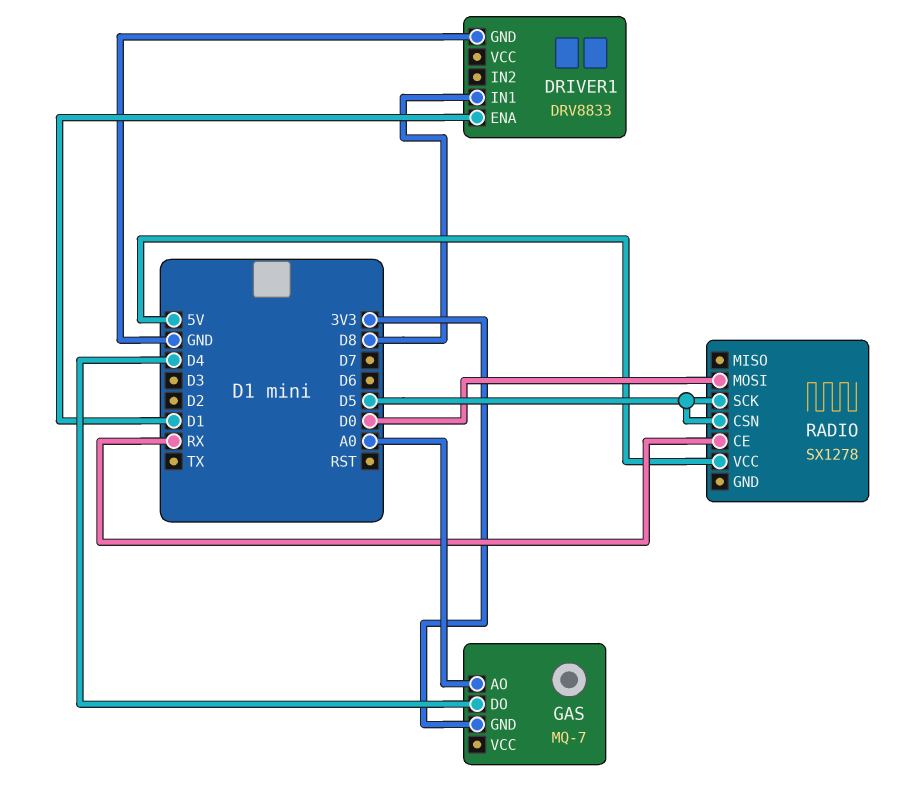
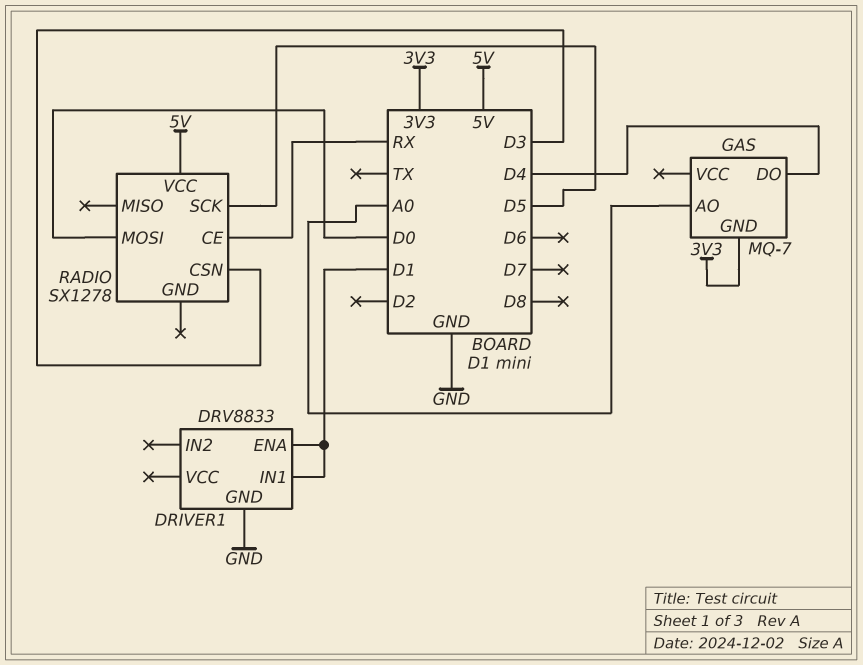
DRIVER1 pin IN1: D8 -> D1
RADIO pin CSN: D5 -> D3

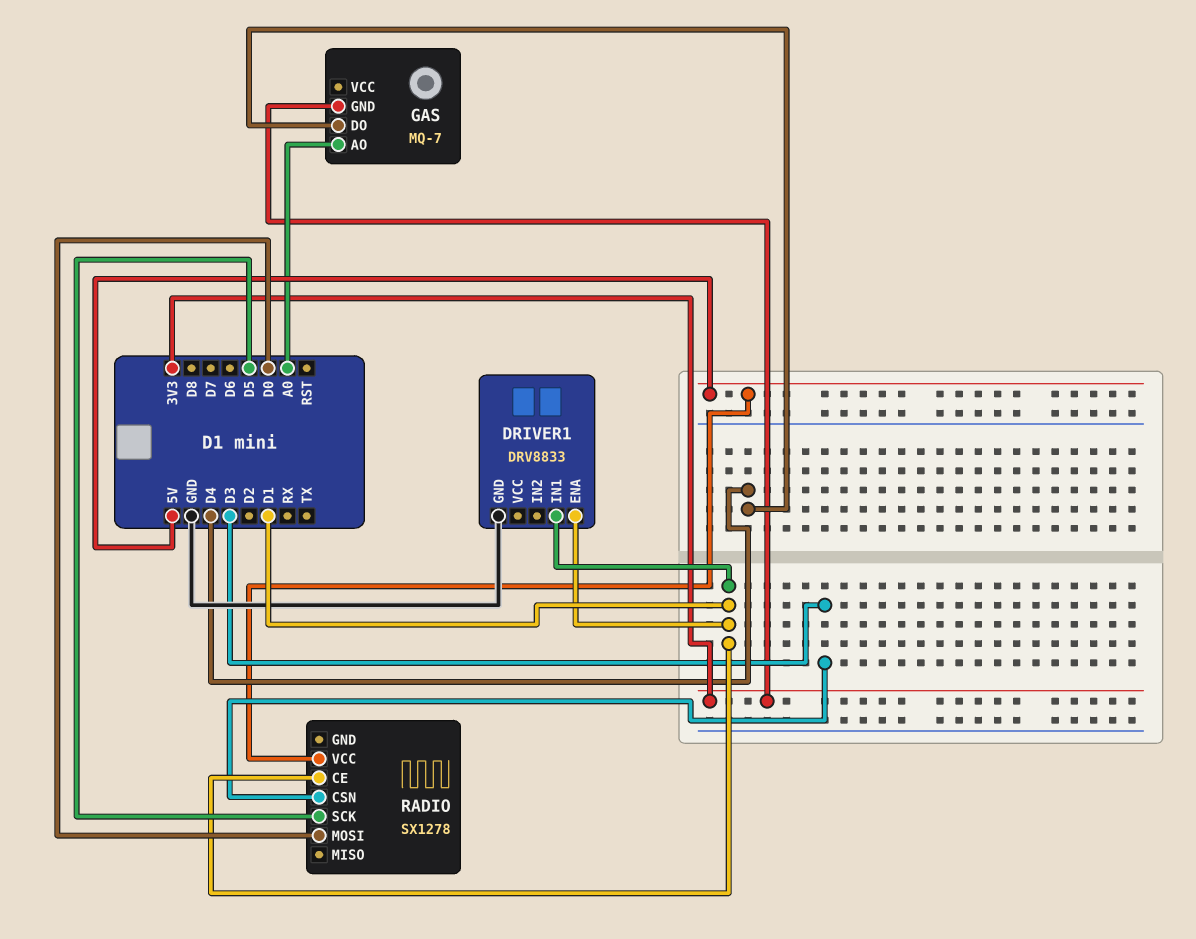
RADIO pin CE: RX -> D1

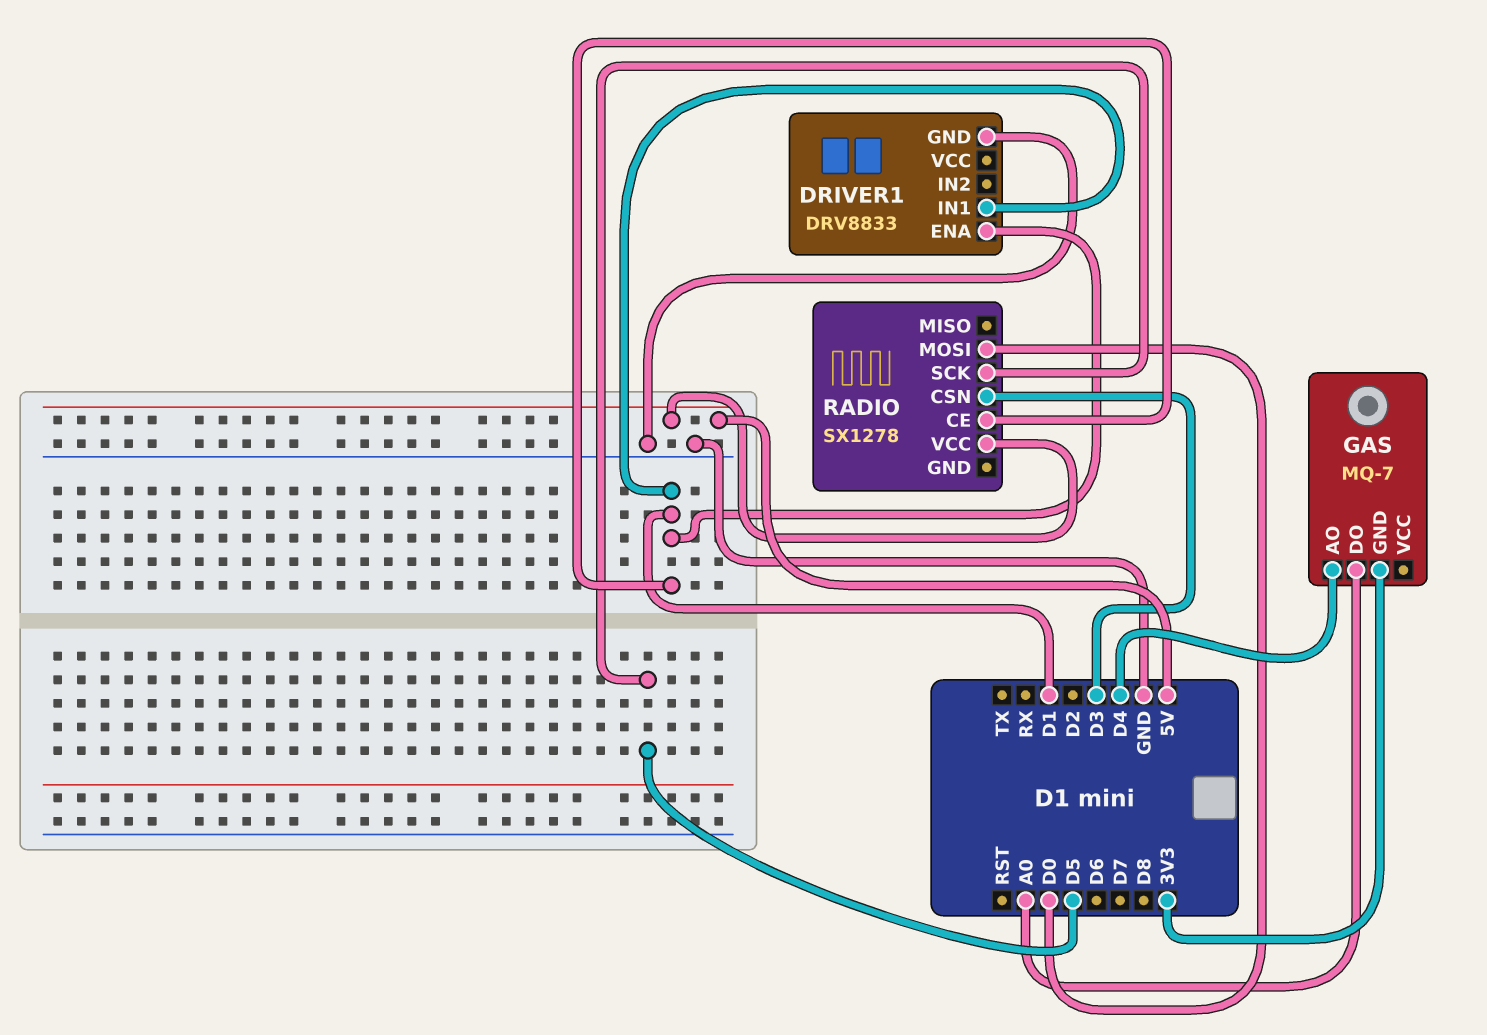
GAS pin AO: A0 -> D4
GAS pin DO: D4 -> A0

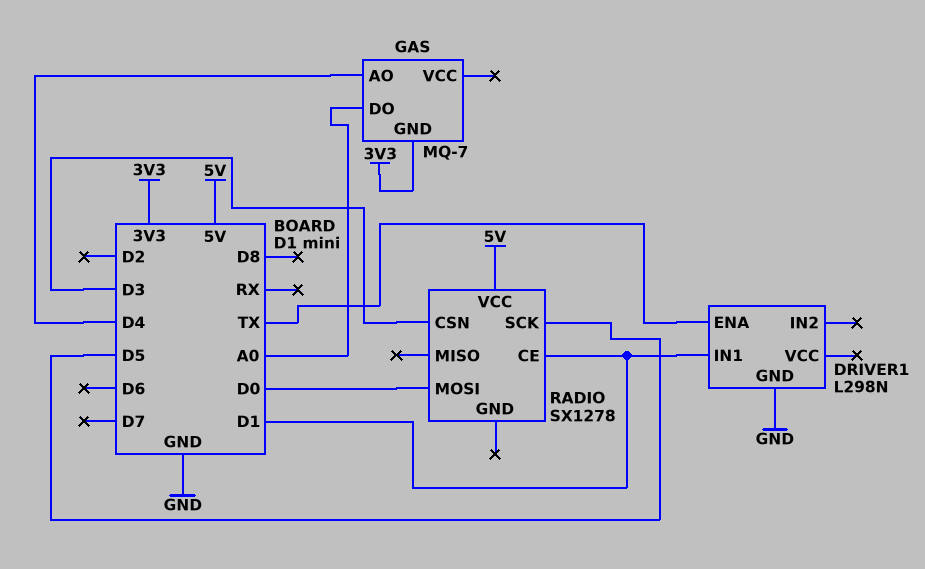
DRIVER1: DRV8833 -> L298N
DRIVER1 pin ENA: D1 -> TX

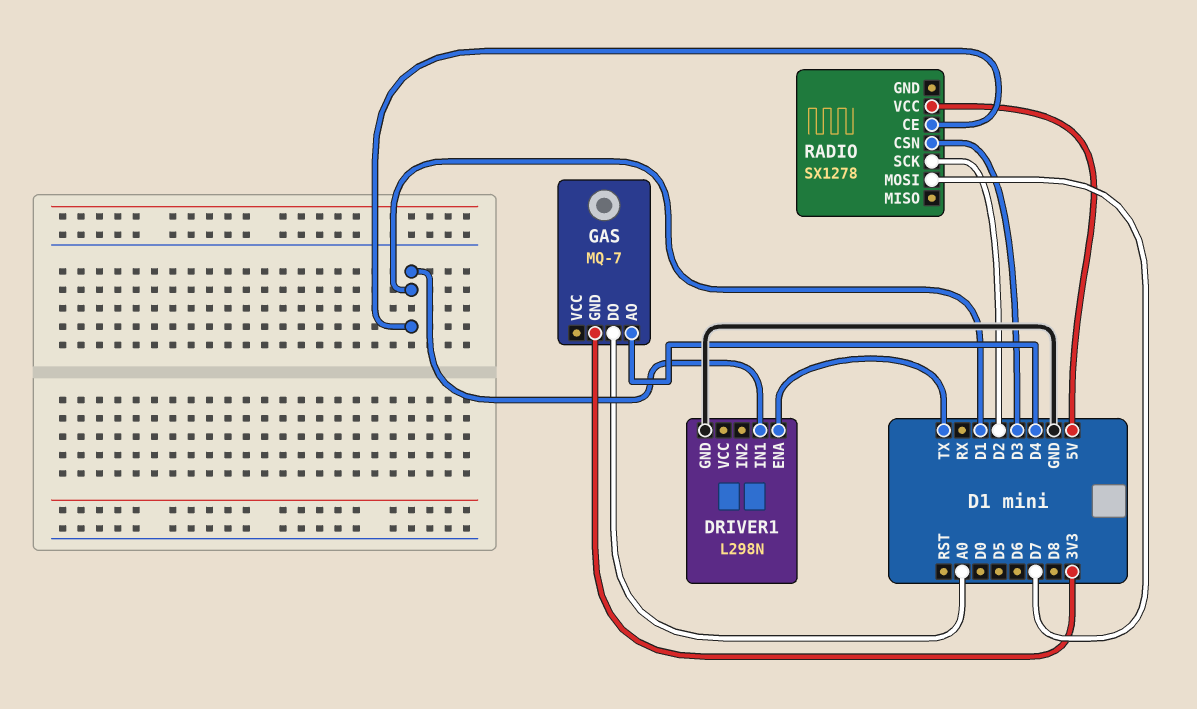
RADIO pin MOSI: D0 -> D7
RADIO pin SCK: D5 -> D2

